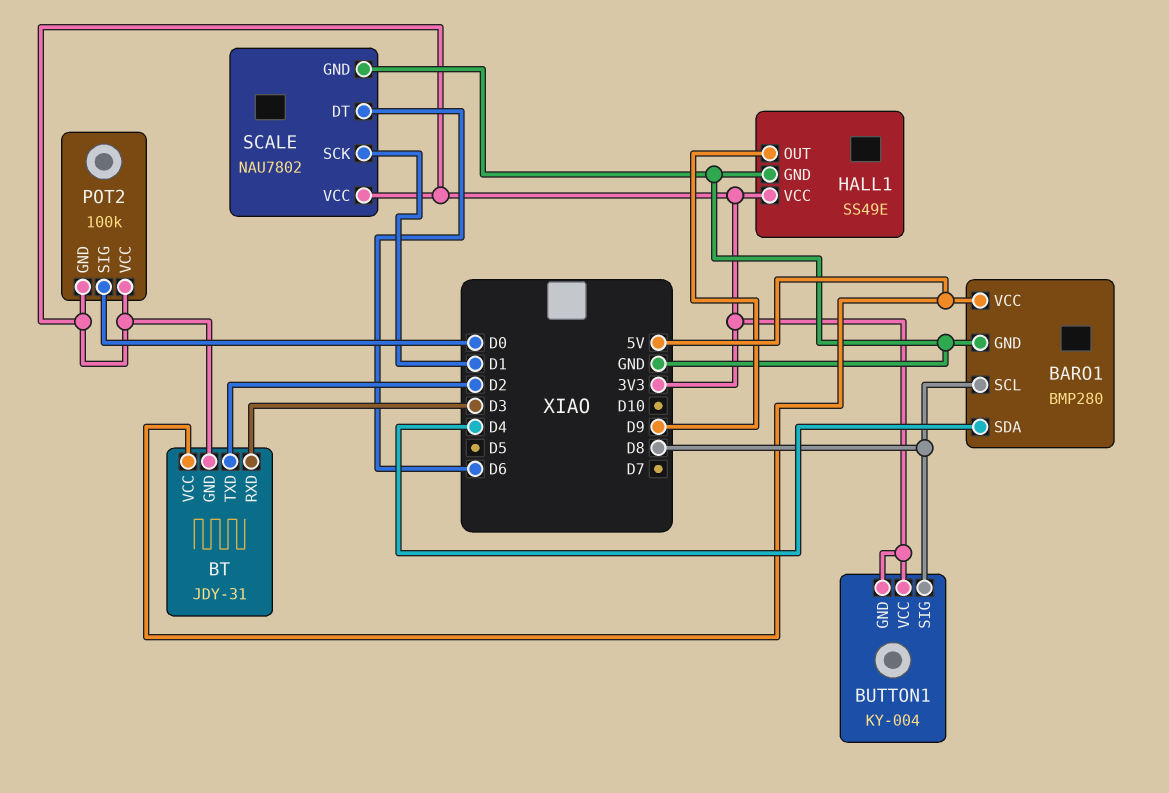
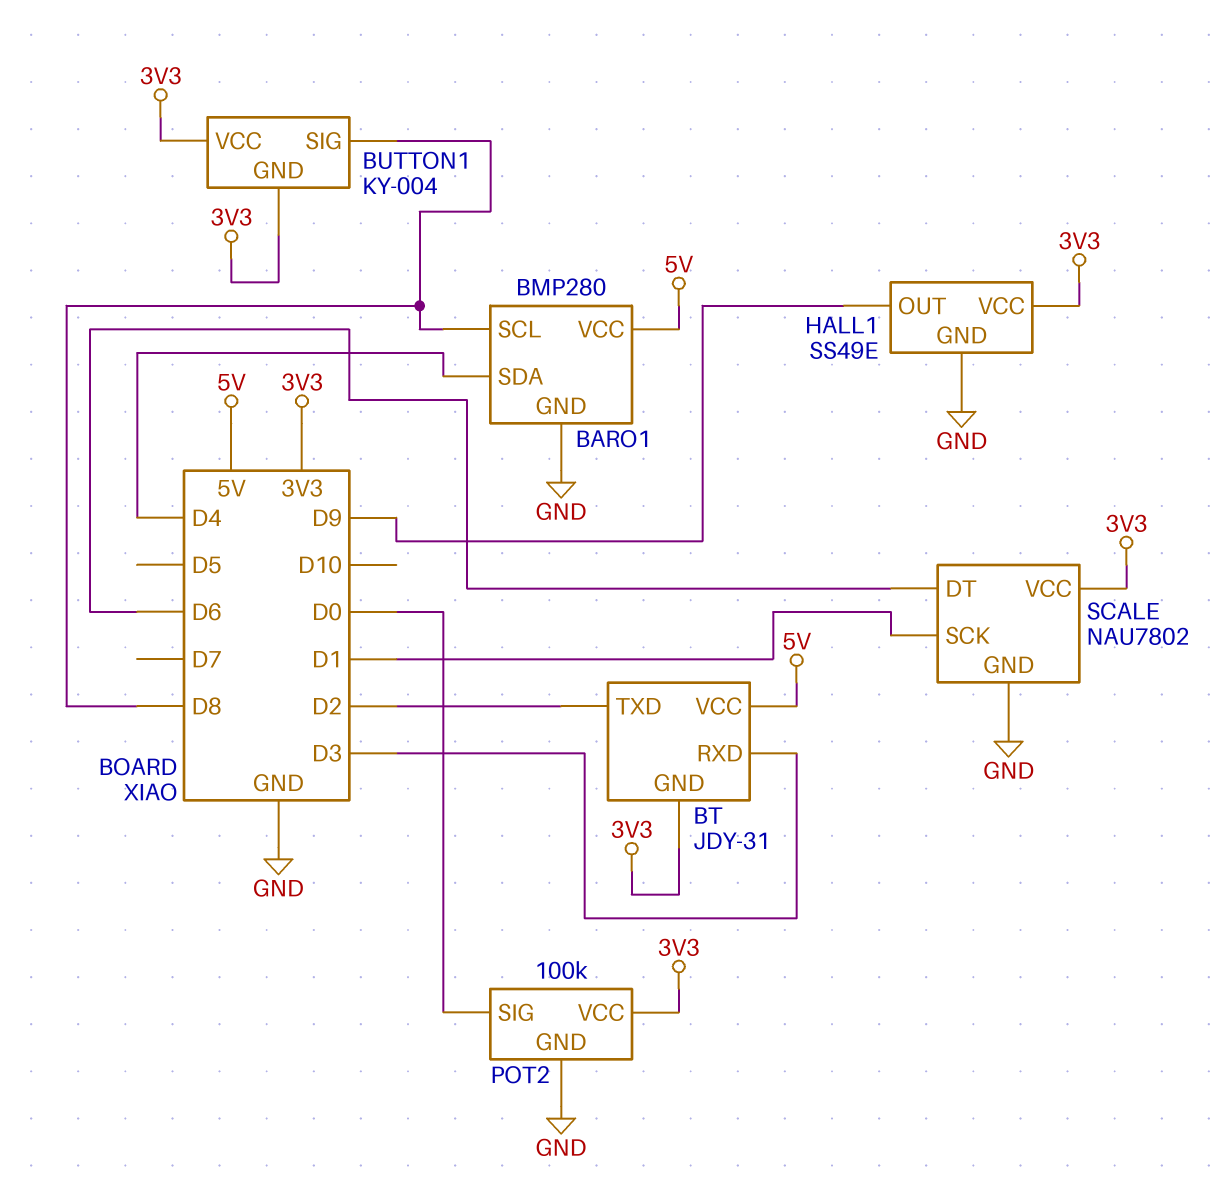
POT2 pin GND: 3V3 -> GND

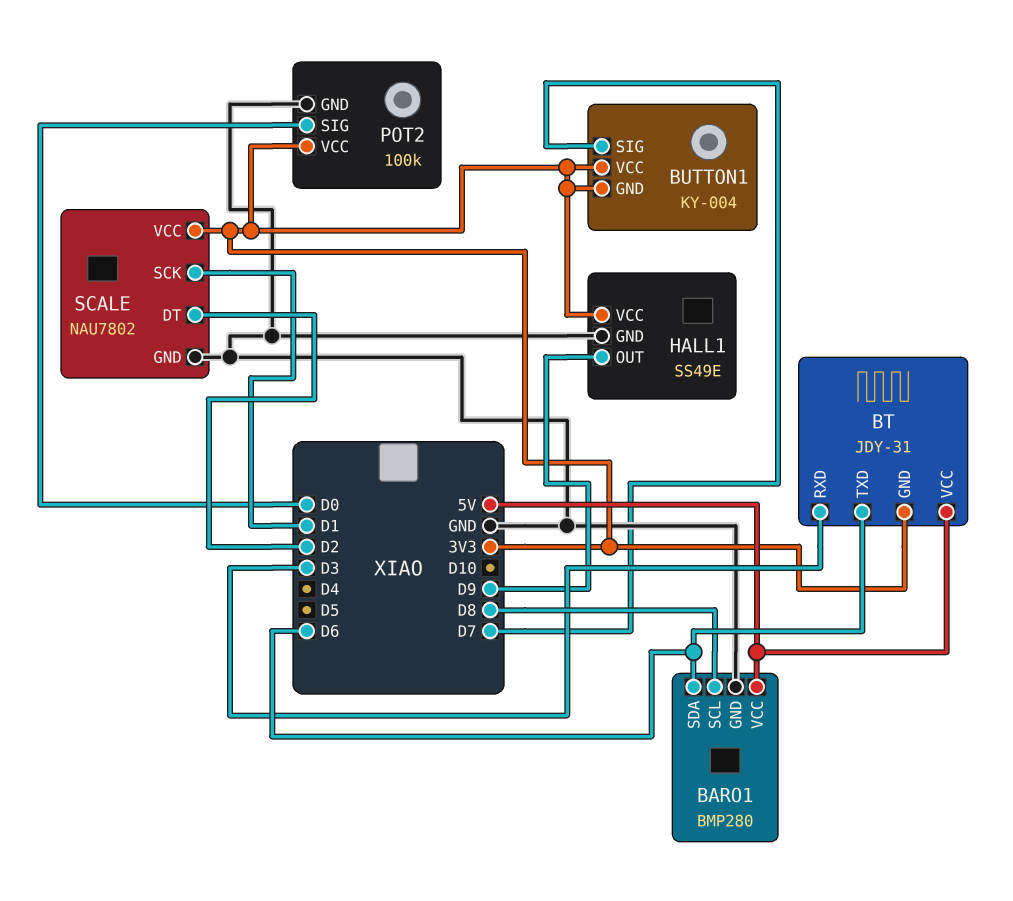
BARO1 pin SDA: D4 -> D6
BT pin TXD: D2 -> D6
BUTTON1 pin SIG: D8 -> D7
SCALE pin DT: D6 -> D2

